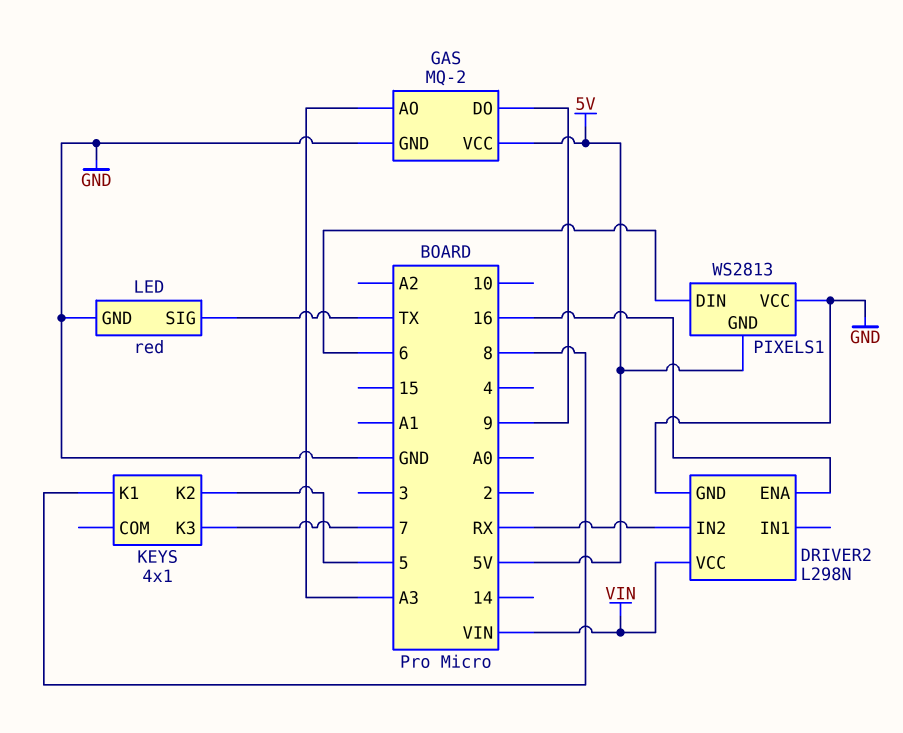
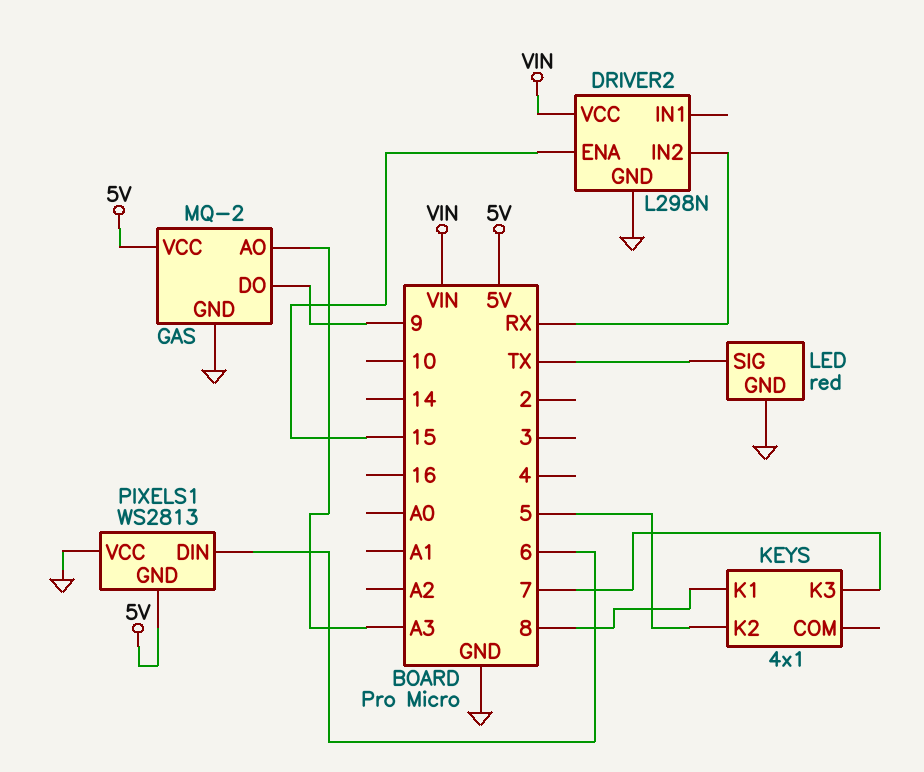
DRIVER2 pin ENA: 16 -> 15

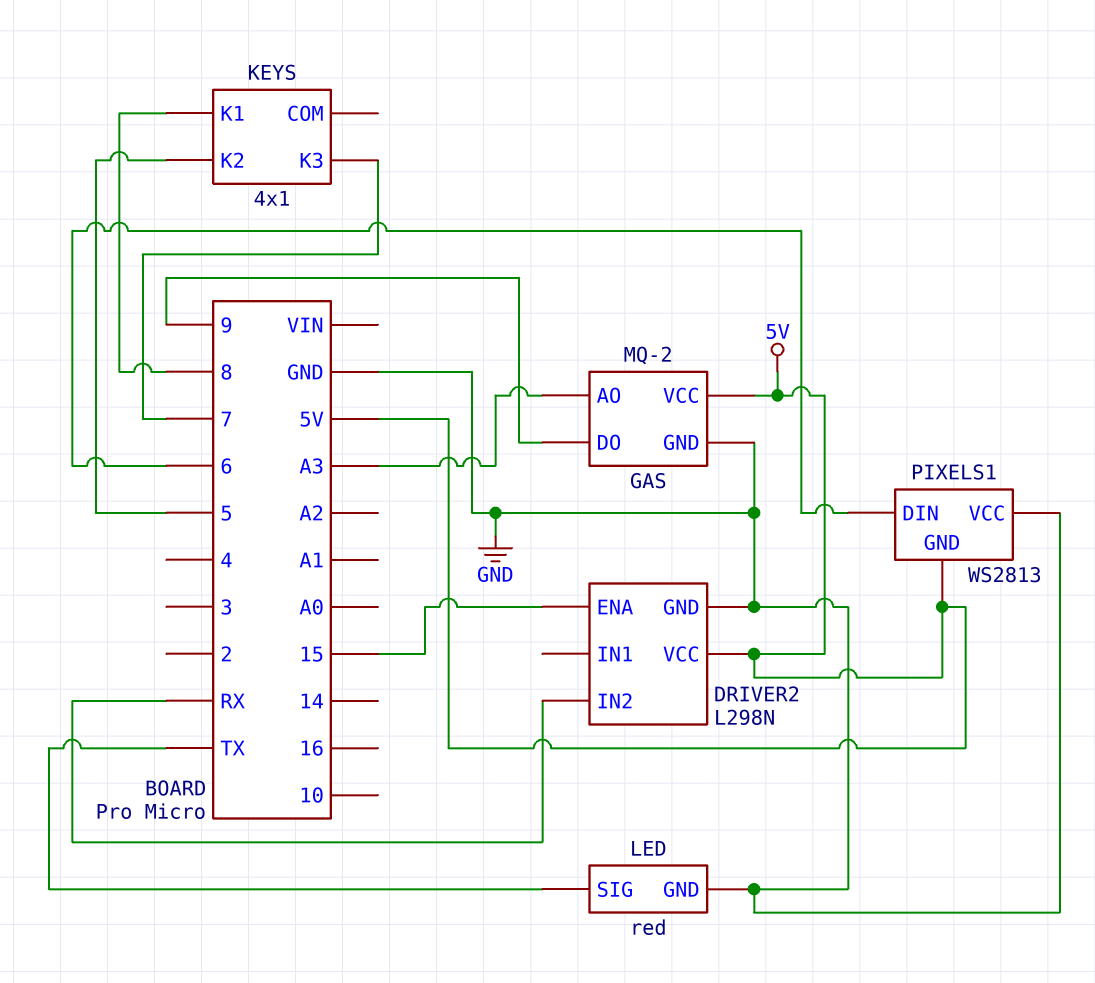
DRIVER2 pin VCC: VIN -> 5V

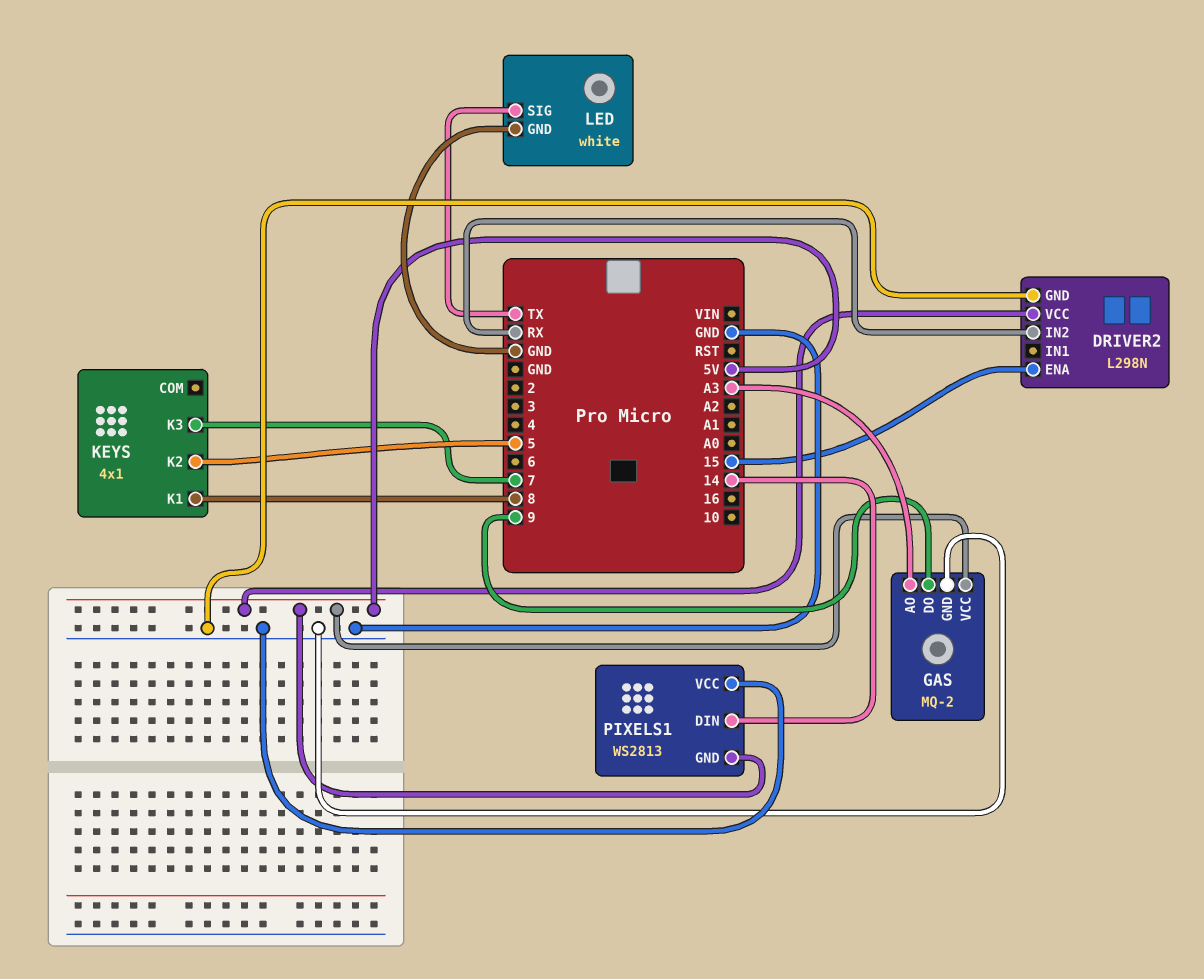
LED: red -> white
PIXELS1 pin DIN: 6 -> 14

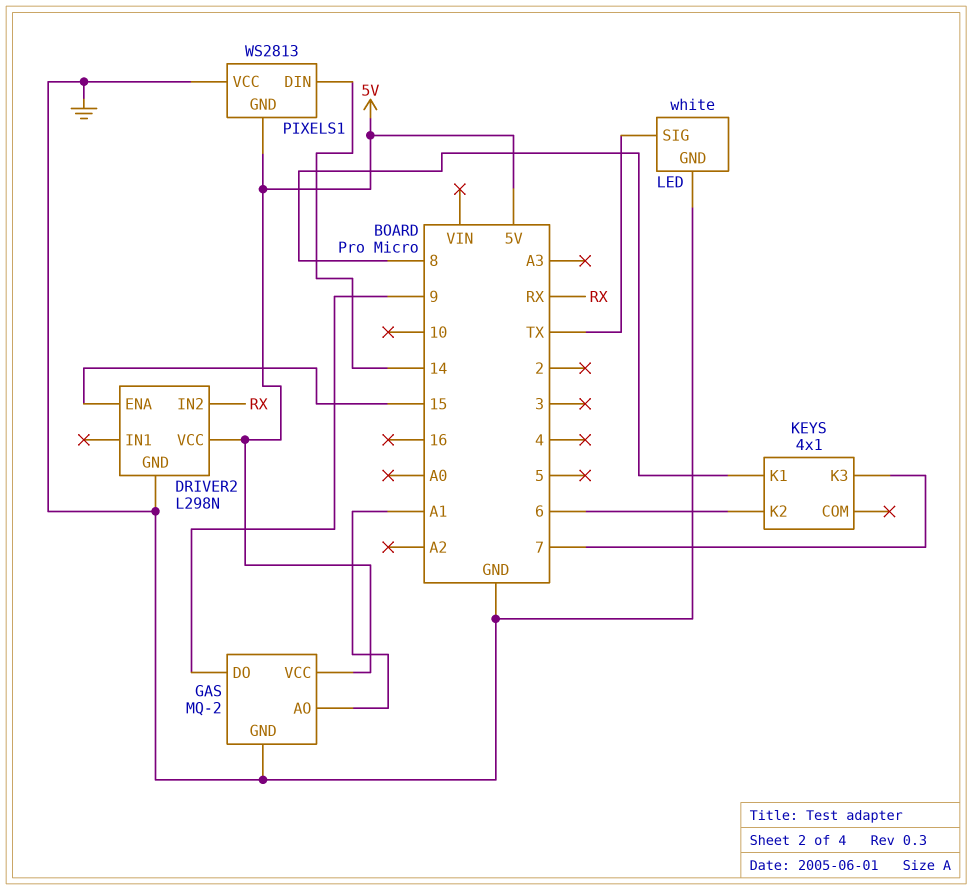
GAS pin AO: A3 -> A1
KEYS pin K2: 5 -> 6

